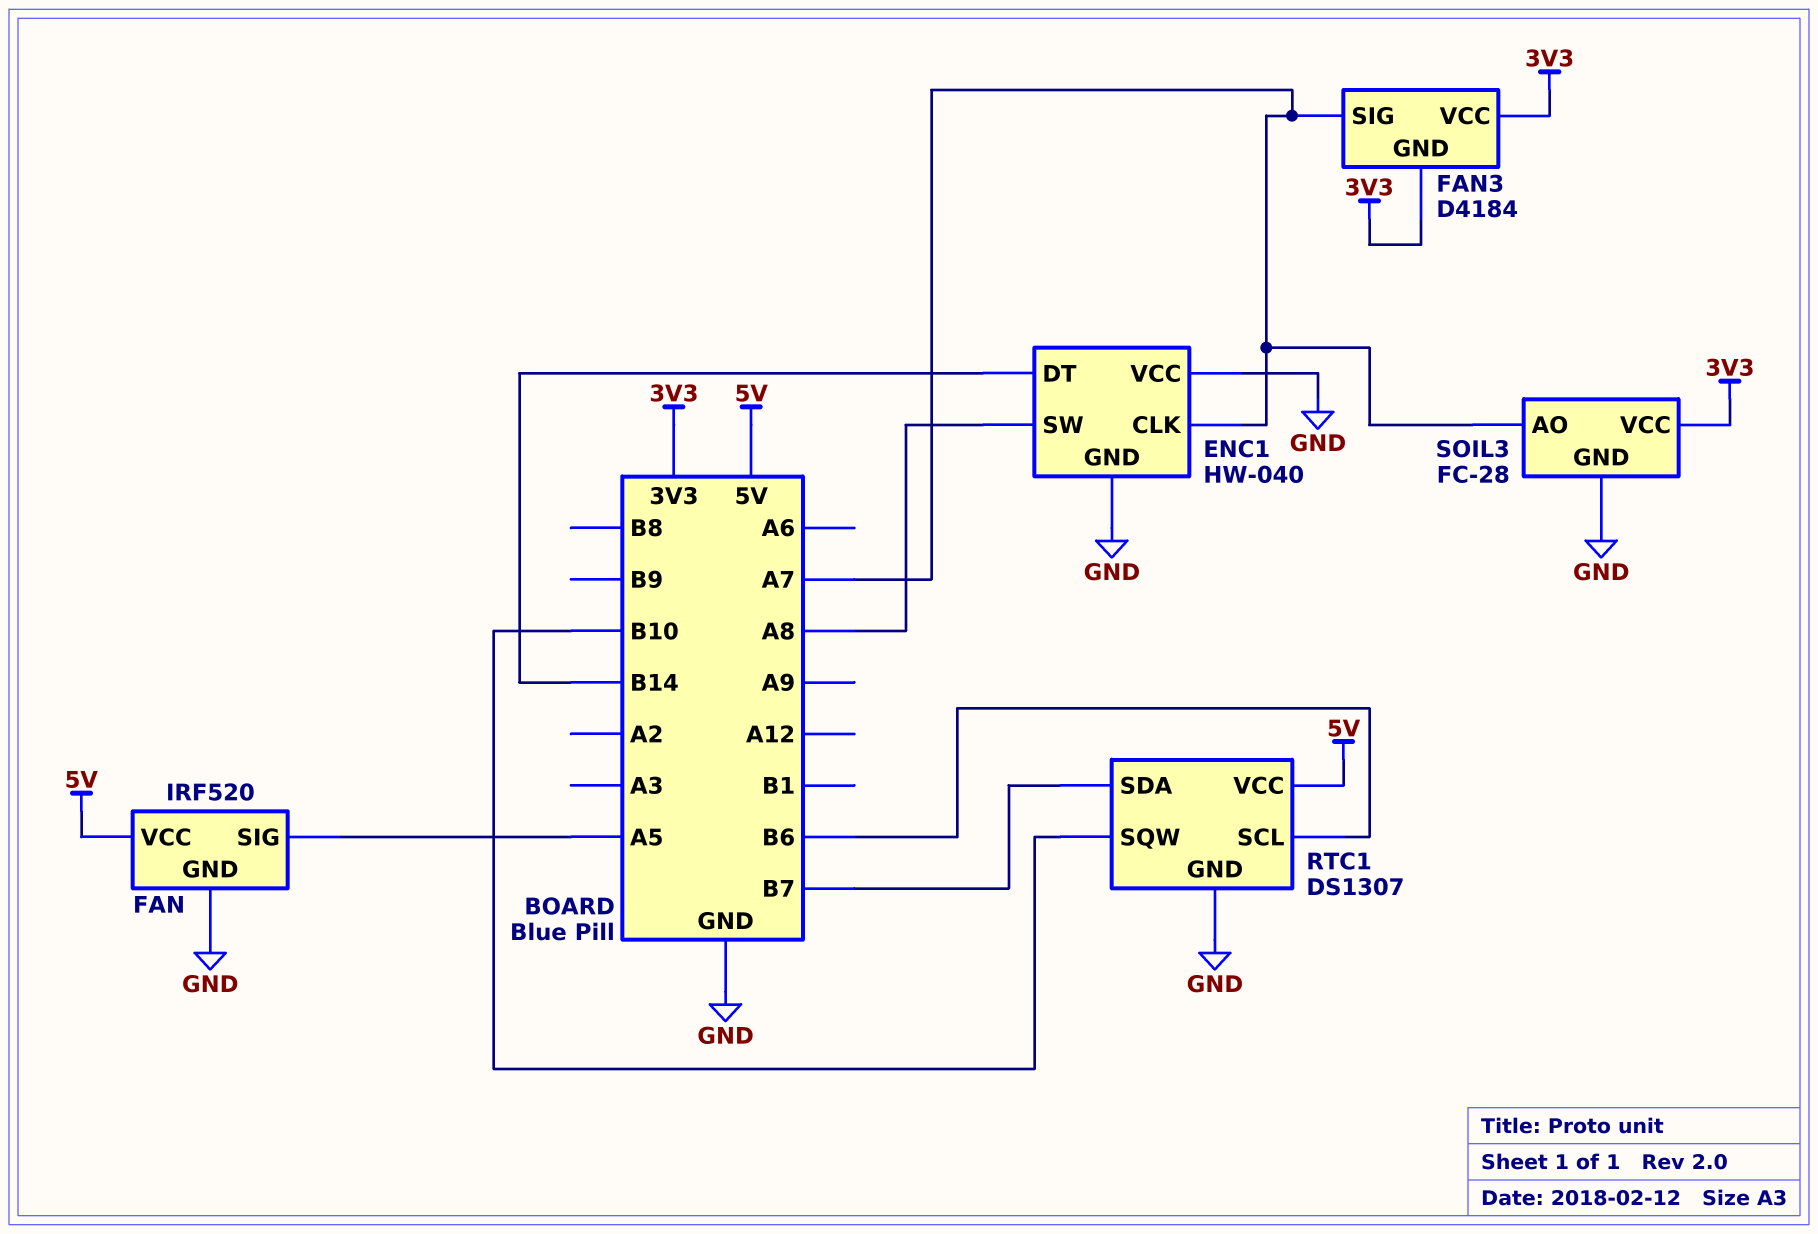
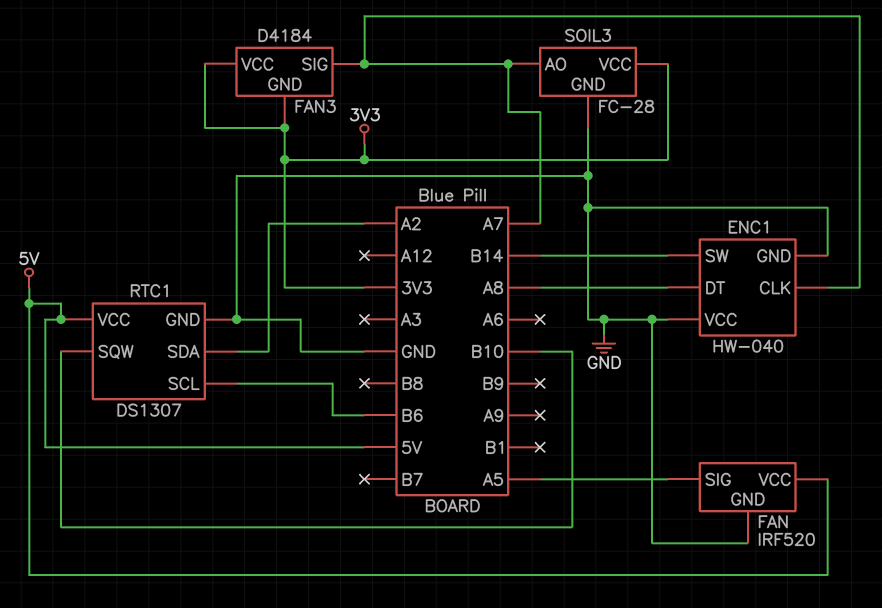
ENC1 pin DT: B14 -> A8
ENC1 pin SW: A8 -> B14
RTC1 pin SDA: B7 -> A2

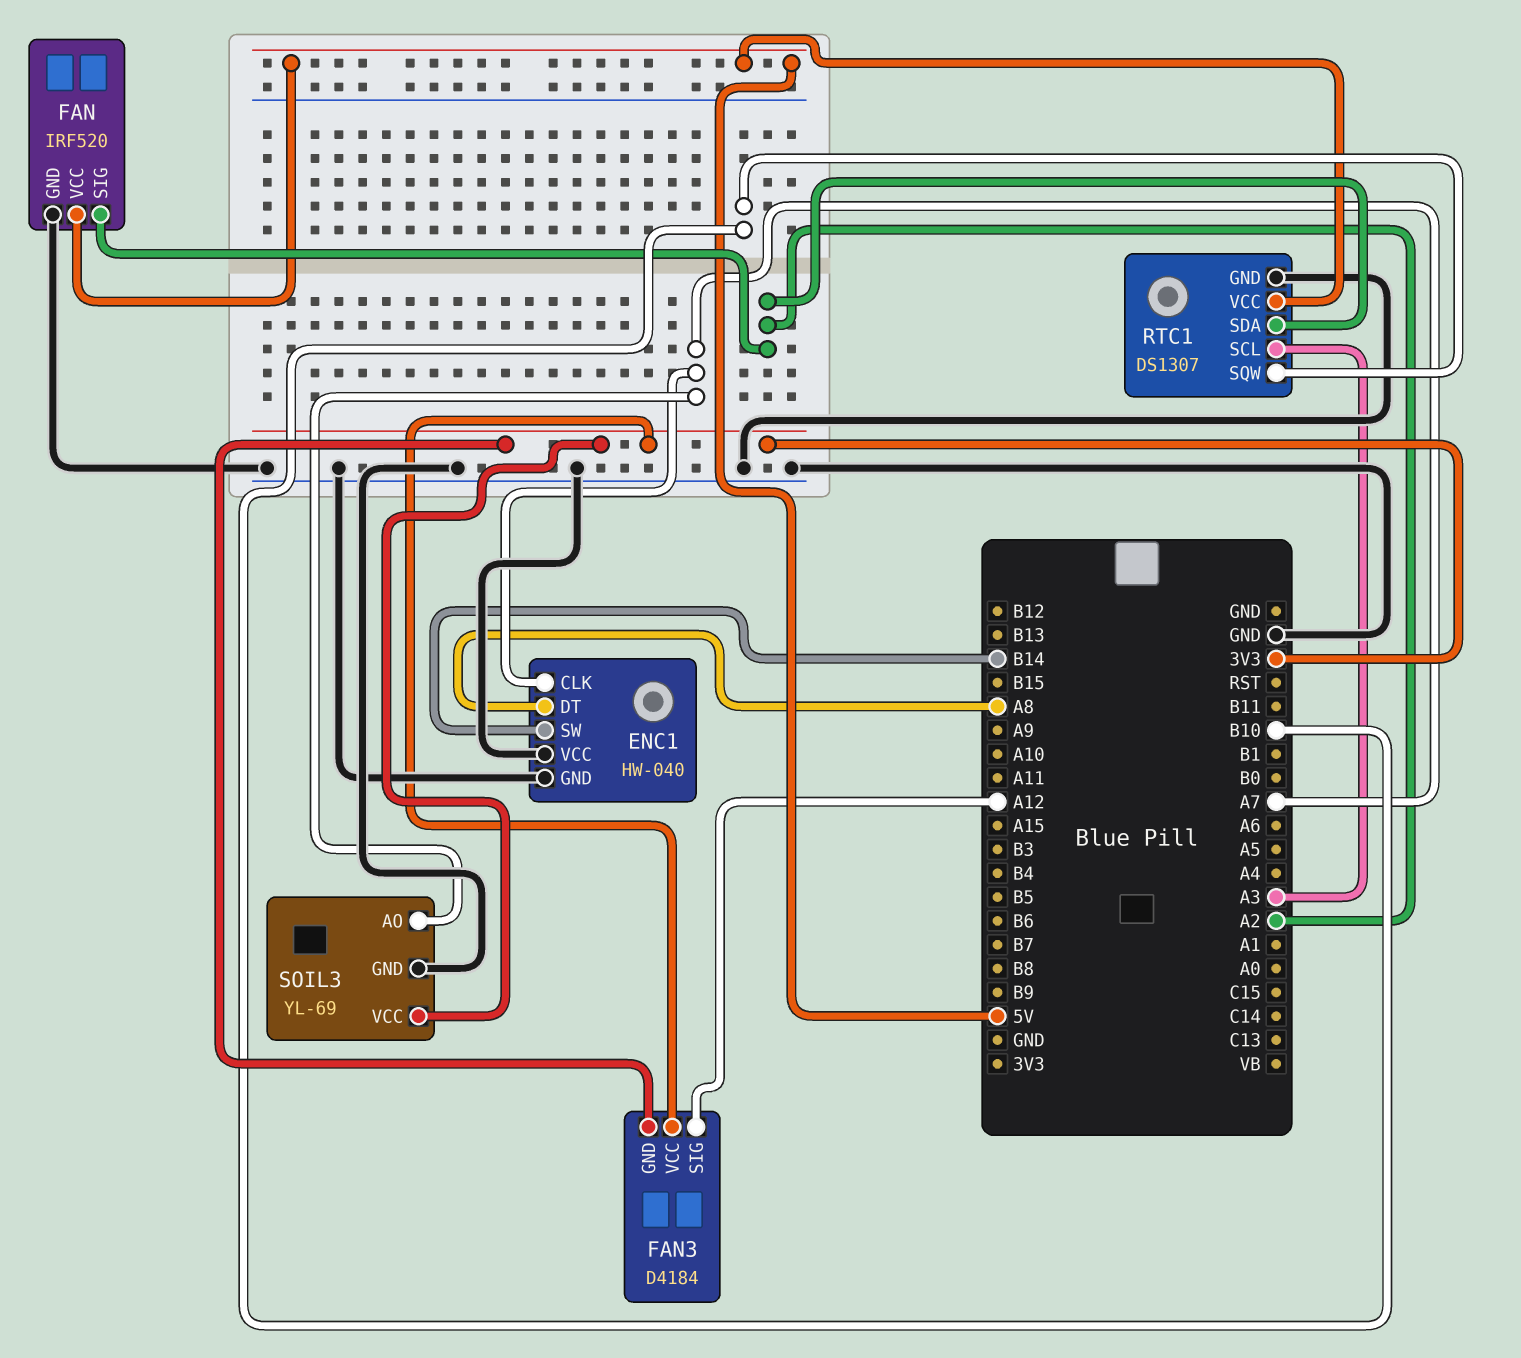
FAN pin SIG: A5 -> A2
FAN3 pin SIG: A7 -> A12
RTC1 pin SCL: B6 -> A3
SOIL3: FC-28 -> YL-69

